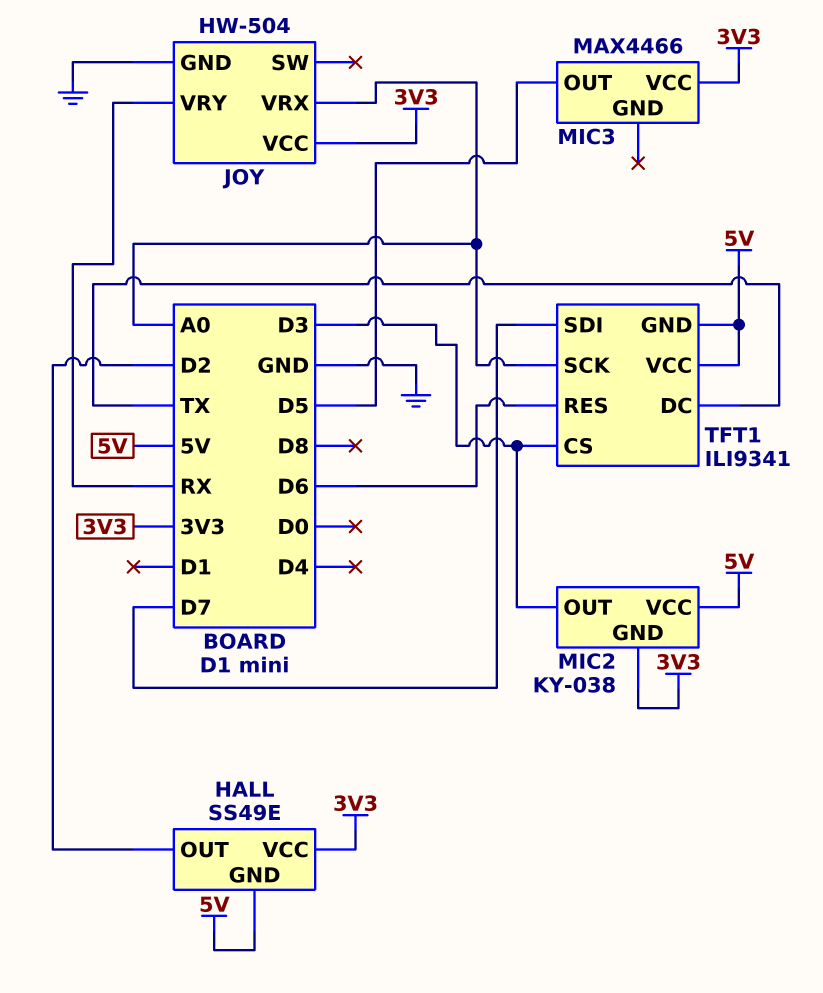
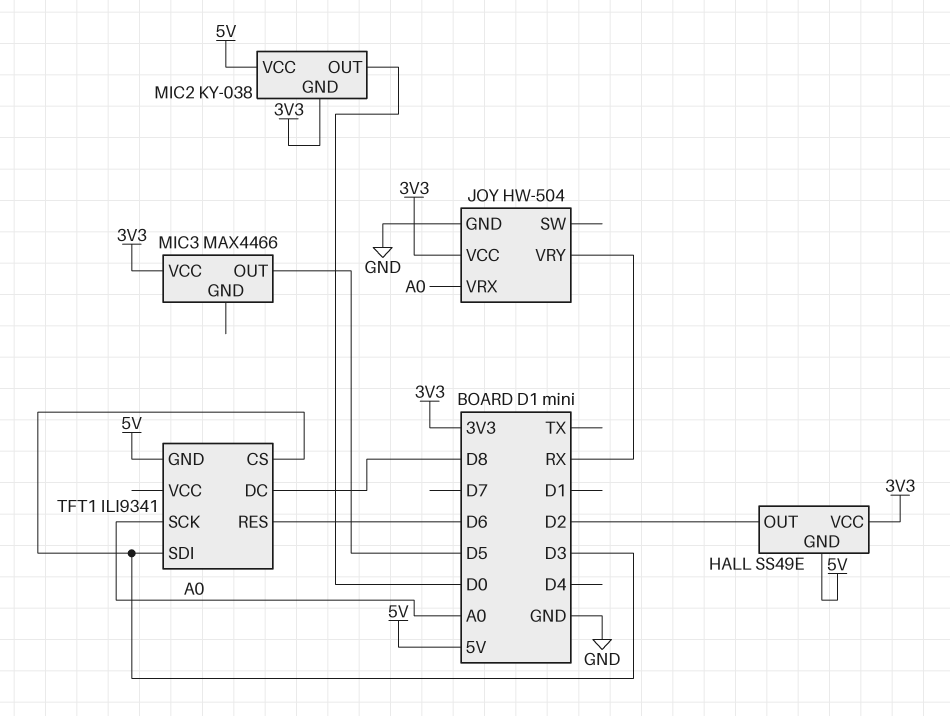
MIC2 pin OUT: D3 -> D0
TFT1 pin DC: TX -> D8
TFT1 pin SDI: D7 -> D3
TFT1 pin VCC: 5V -> none

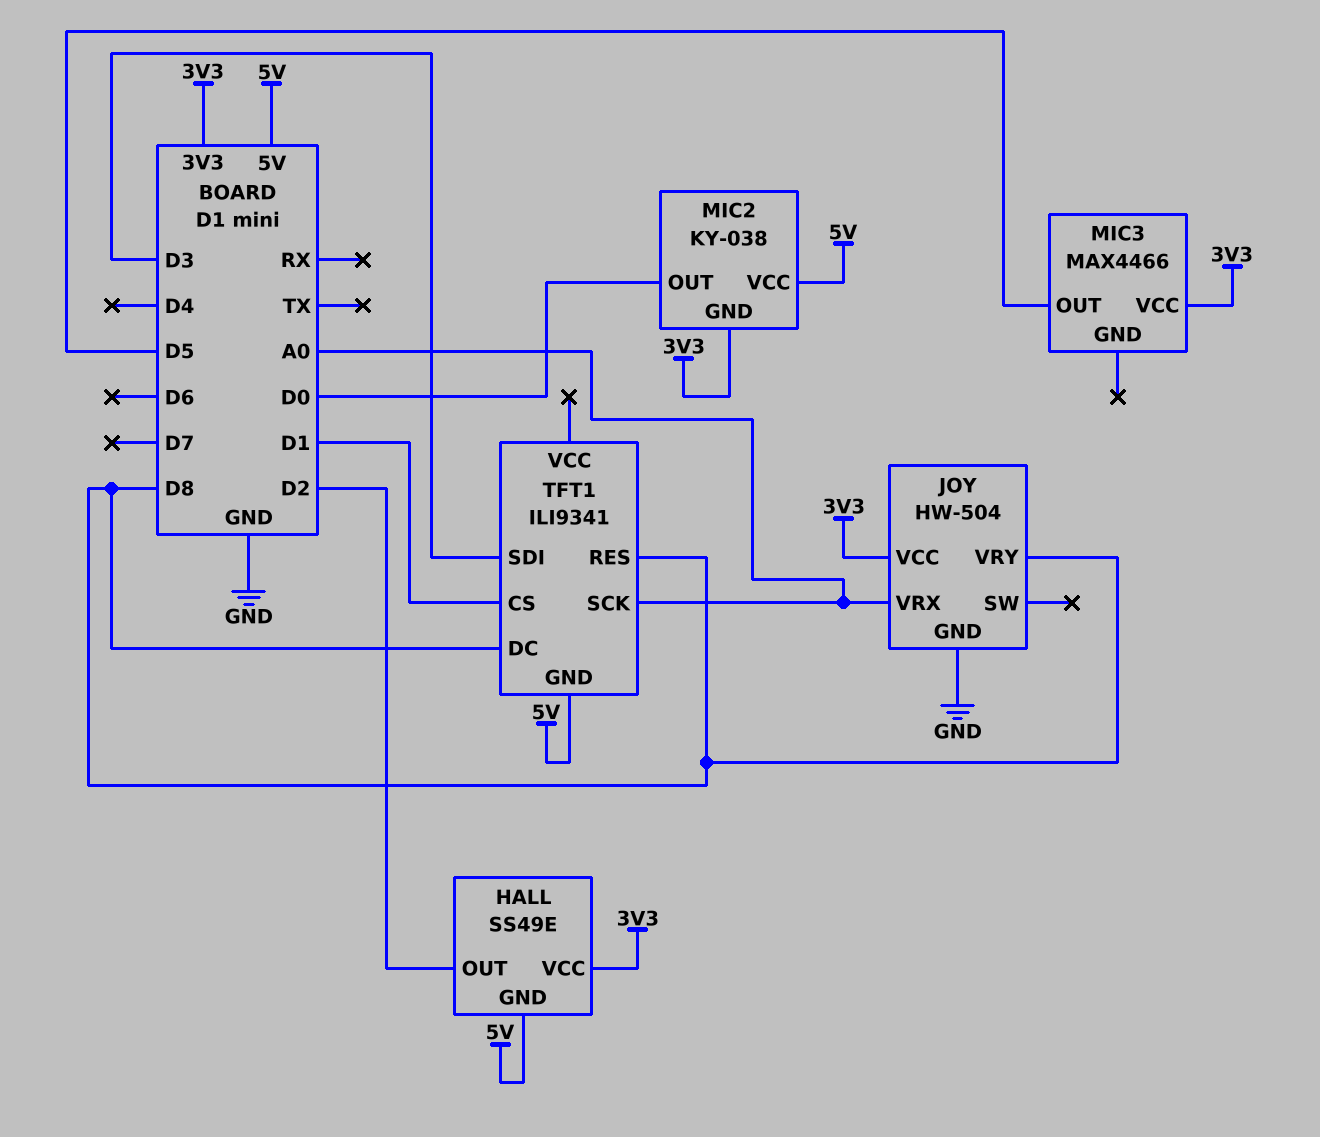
JOY pin VRY: RX -> D8
TFT1 pin CS: D3 -> D1
TFT1 pin RES: D6 -> D8

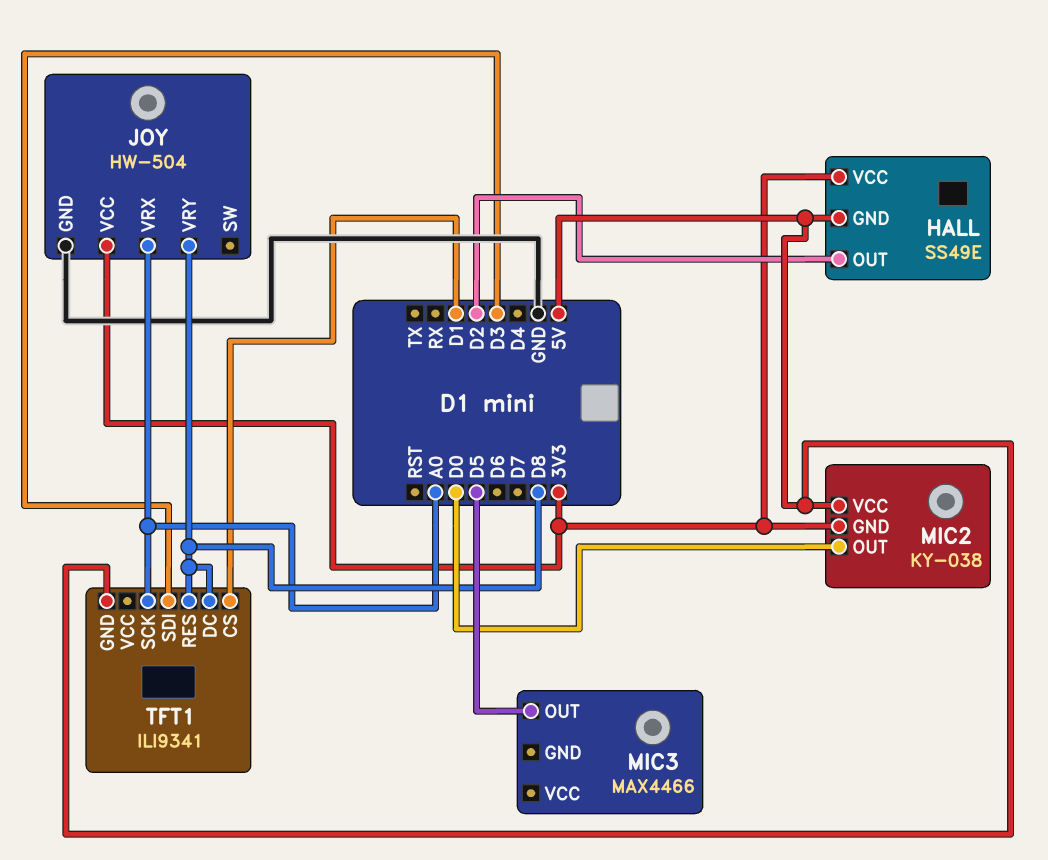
MIC3 pin VCC: 3V3 -> none

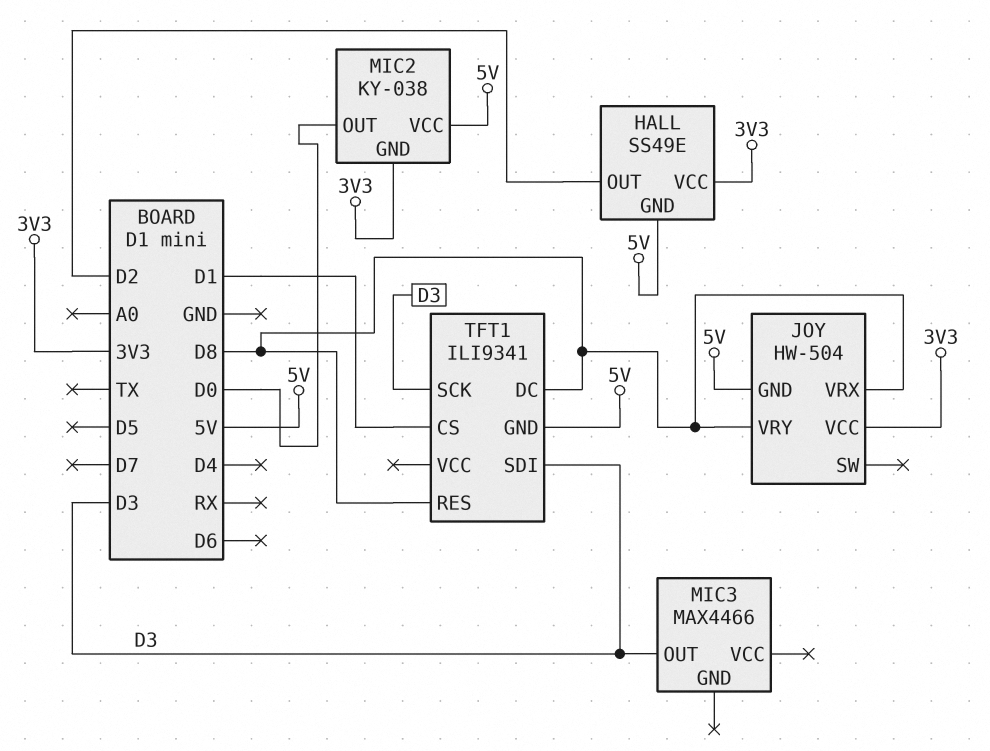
JOY pin GND: GND -> 5V
JOY pin VRX: A0 -> D8
MIC3 pin OUT: D5 -> D3
TFT1 pin SCK: A0 -> D3

